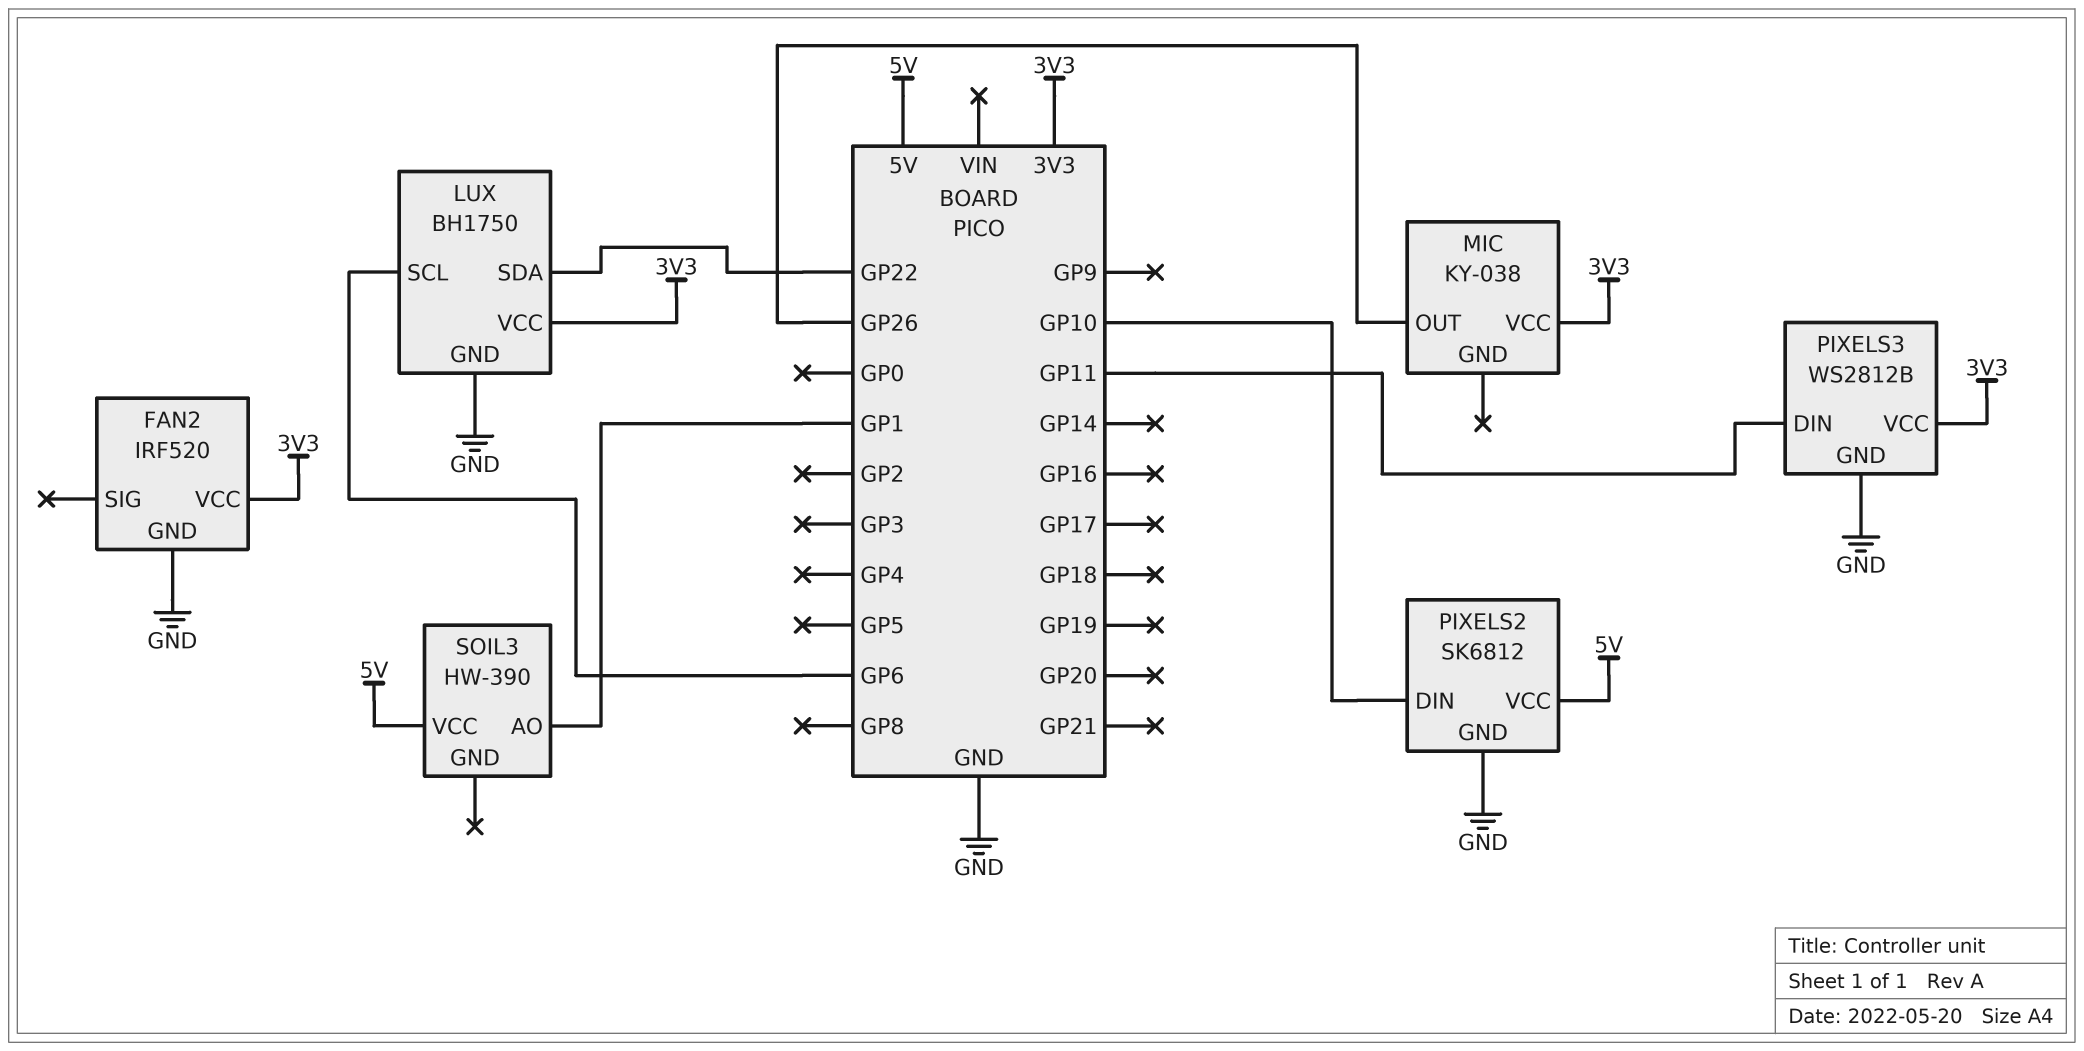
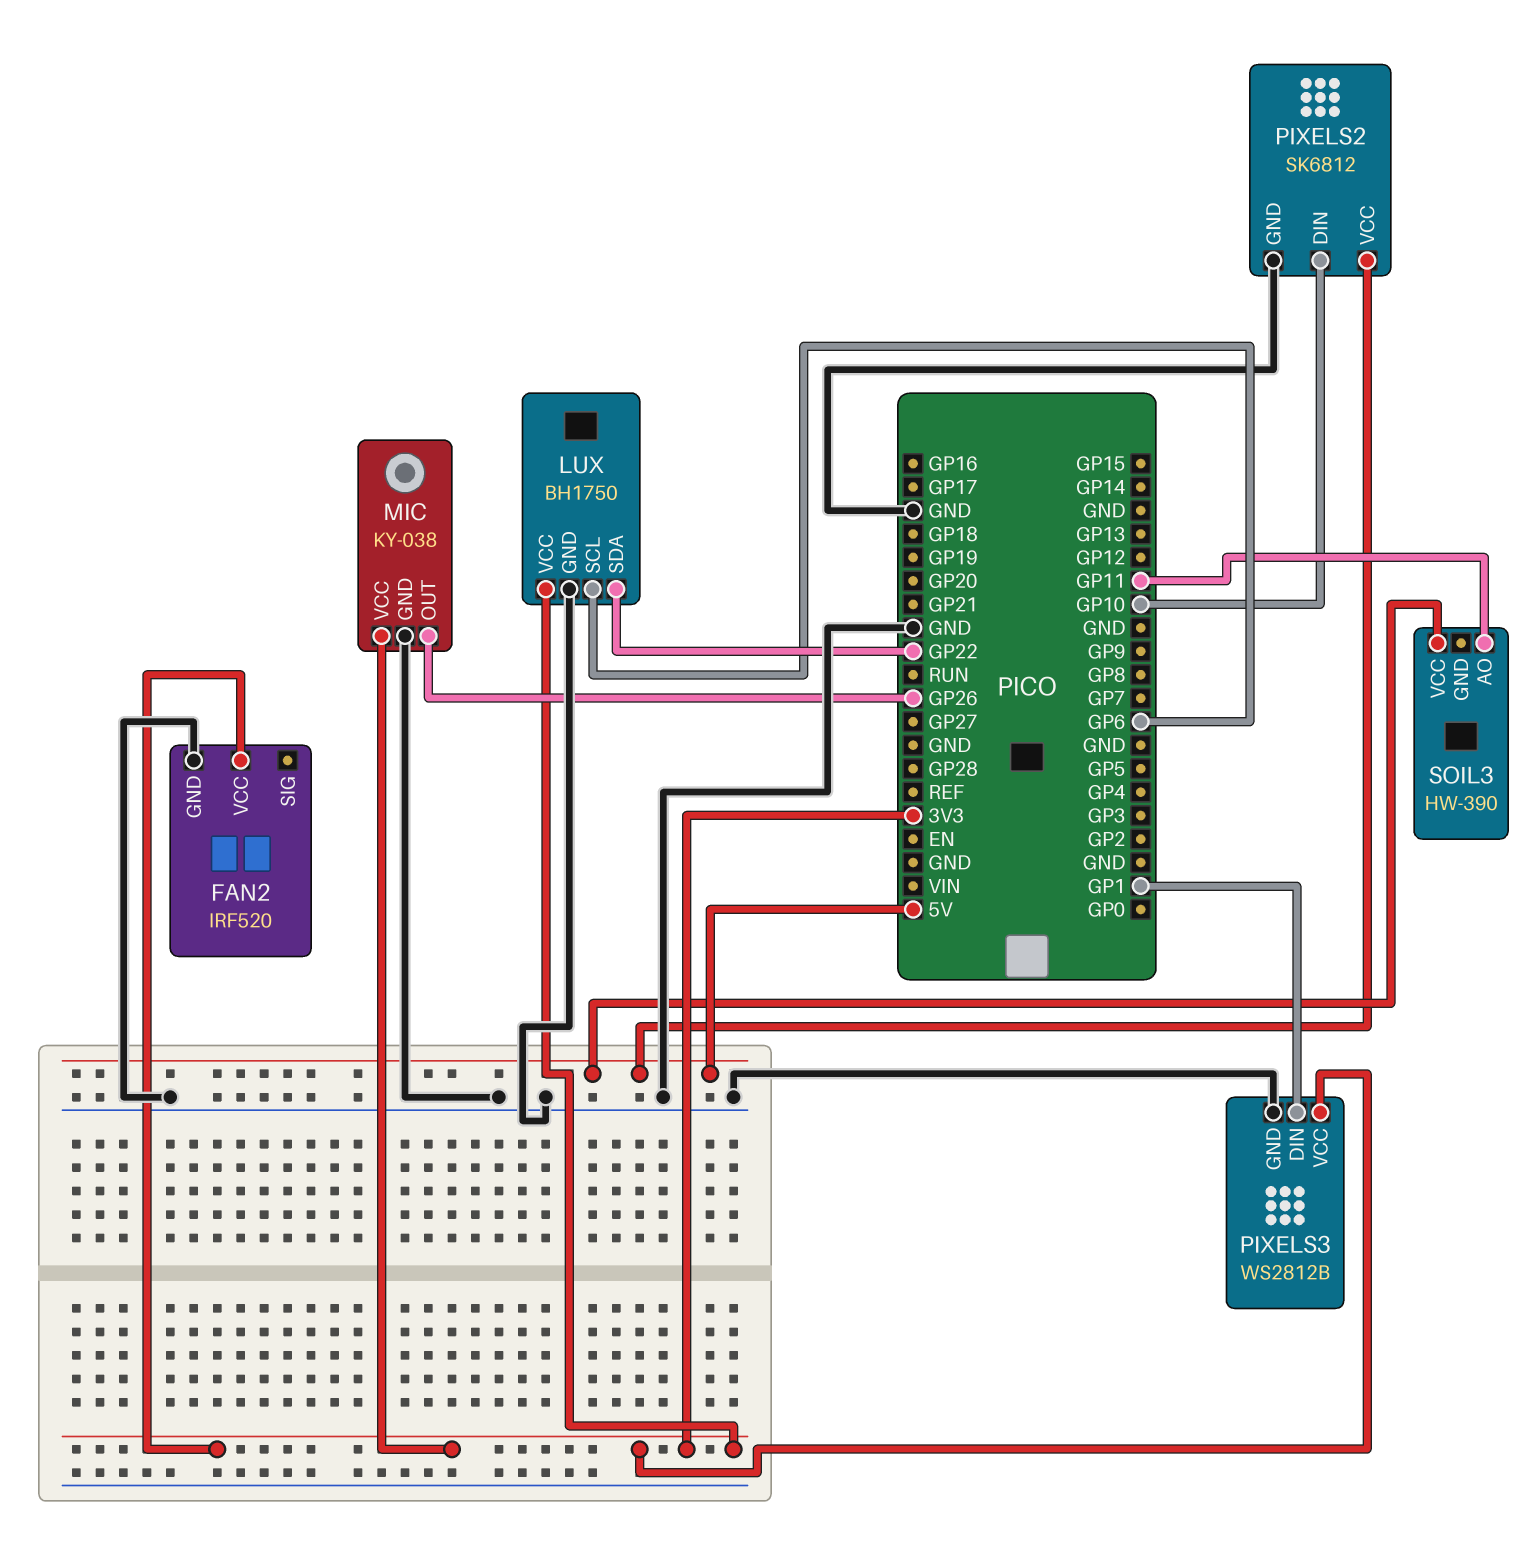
MIC pin GND: none -> GND
PIXELS3 pin DIN: GP11 -> GP1
SOIL3 pin AO: GP1 -> GP11

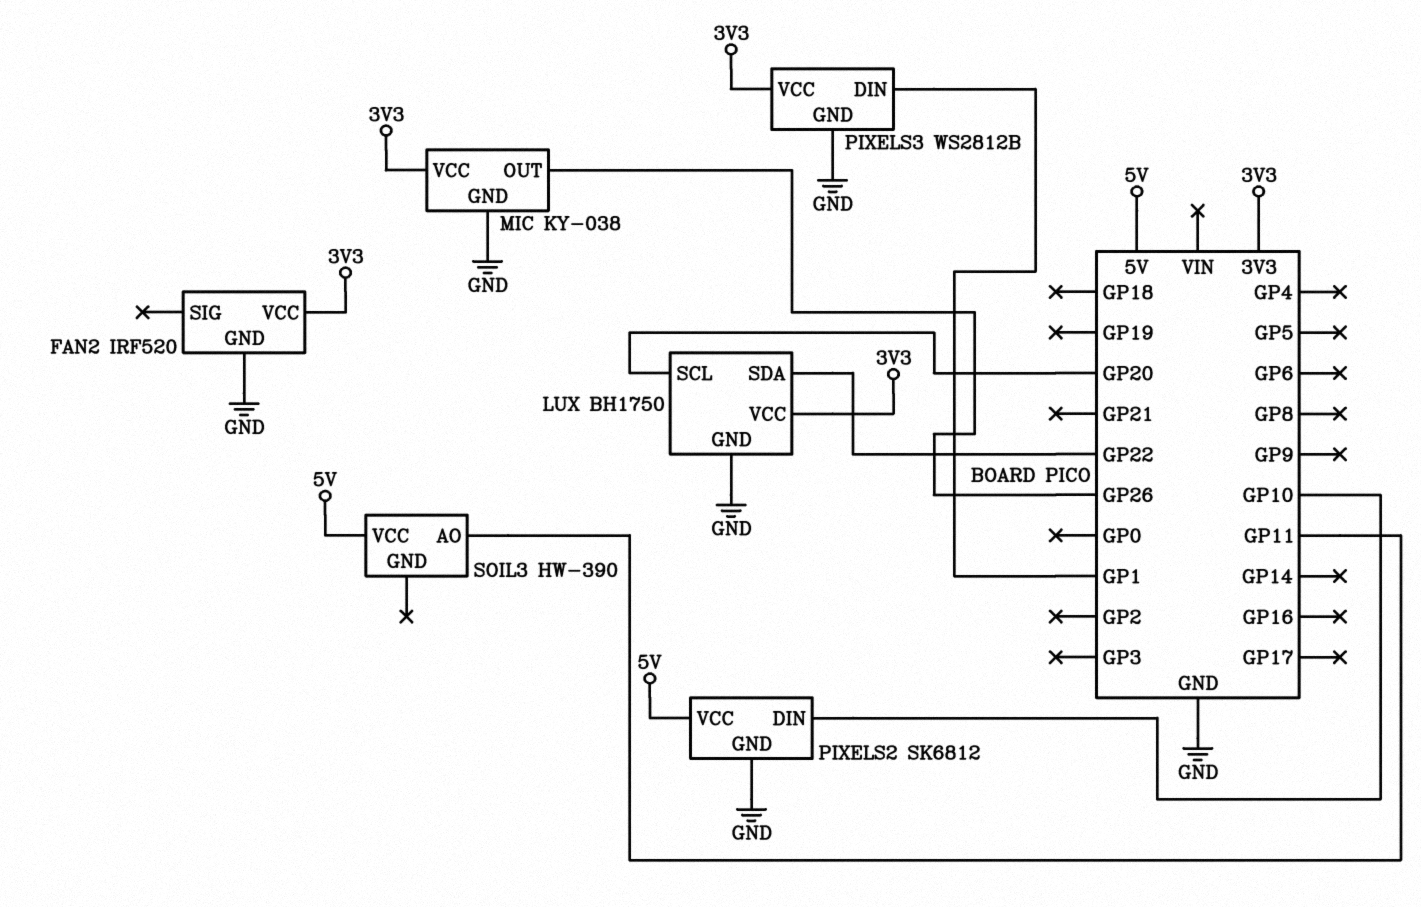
LUX pin SCL: GP6 -> GP20

